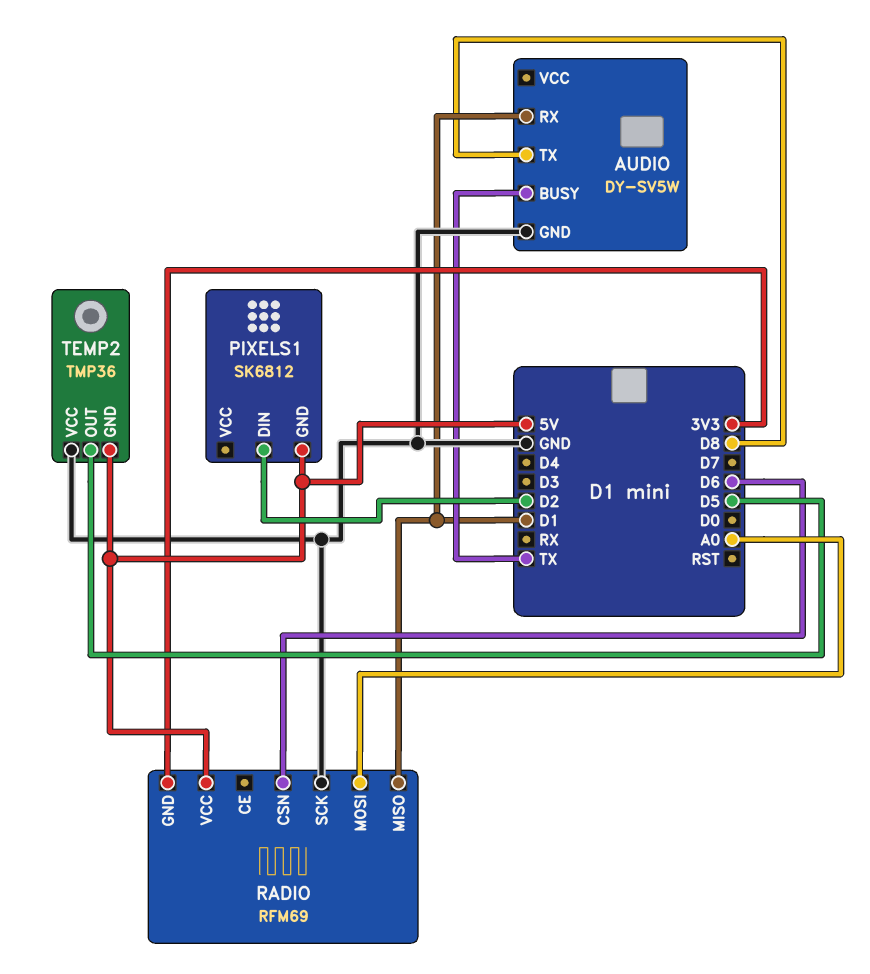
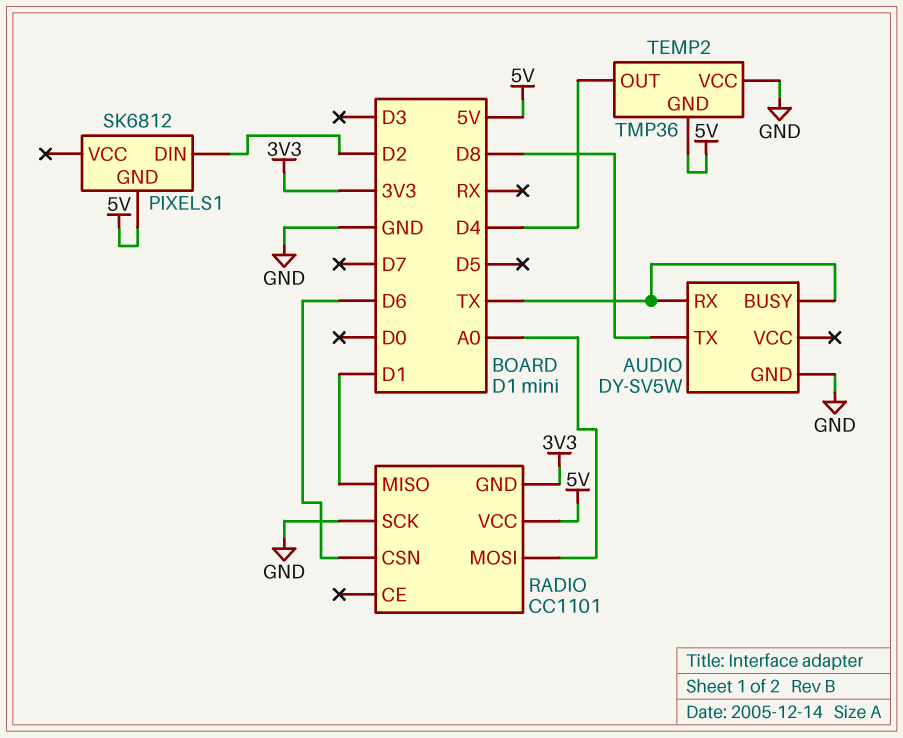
AUDIO pin RX: D1 -> TX
RADIO: RFM69 -> CC1101
TEMP2 pin OUT: D5 -> D4

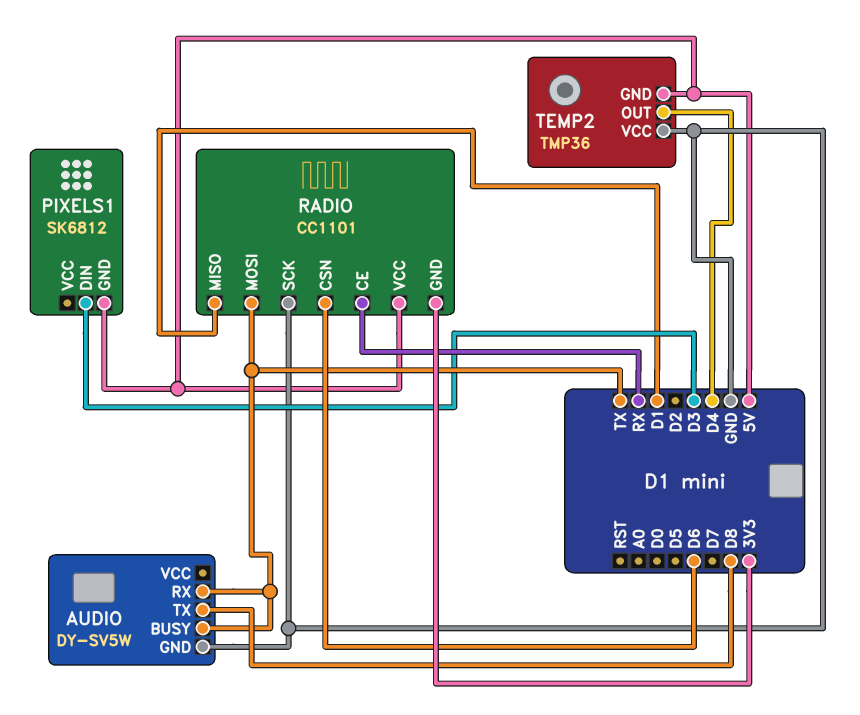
PIXELS1 pin DIN: D2 -> D3
RADIO pin CE: none -> RX
RADIO pin MOSI: A0 -> TX

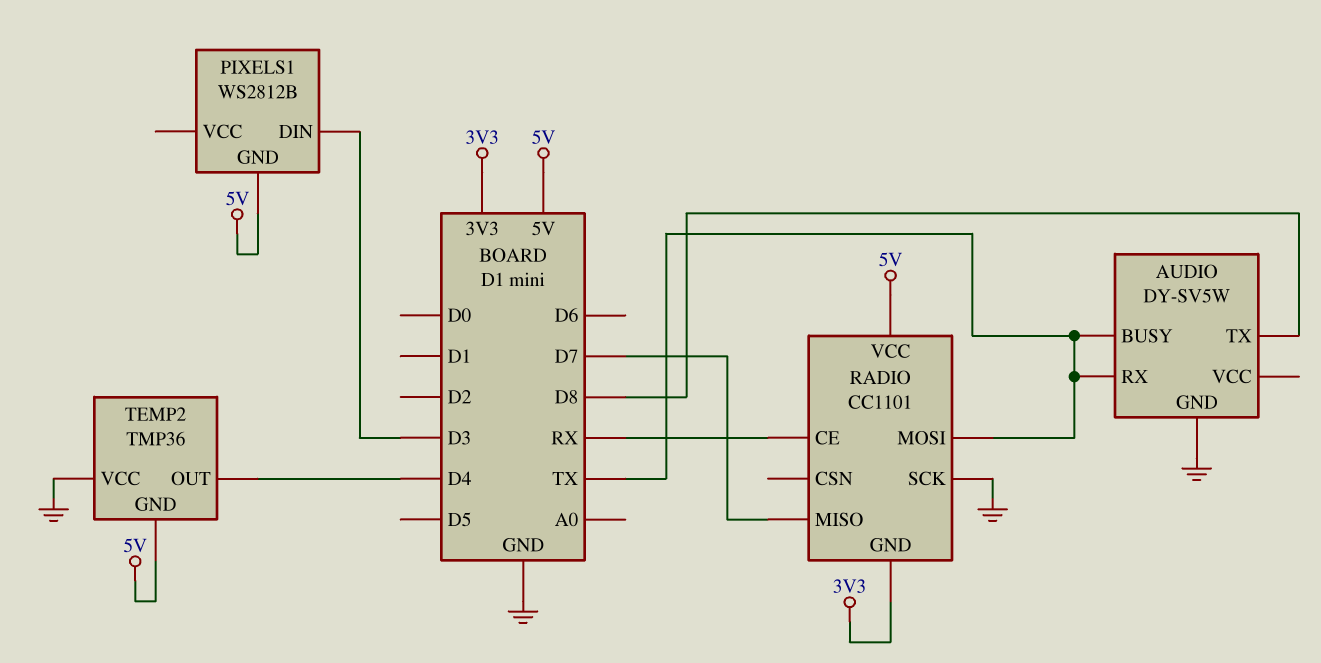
PIXELS1: SK6812 -> WS2812B
RADIO pin CSN: D6 -> none
RADIO pin MISO: D1 -> D7

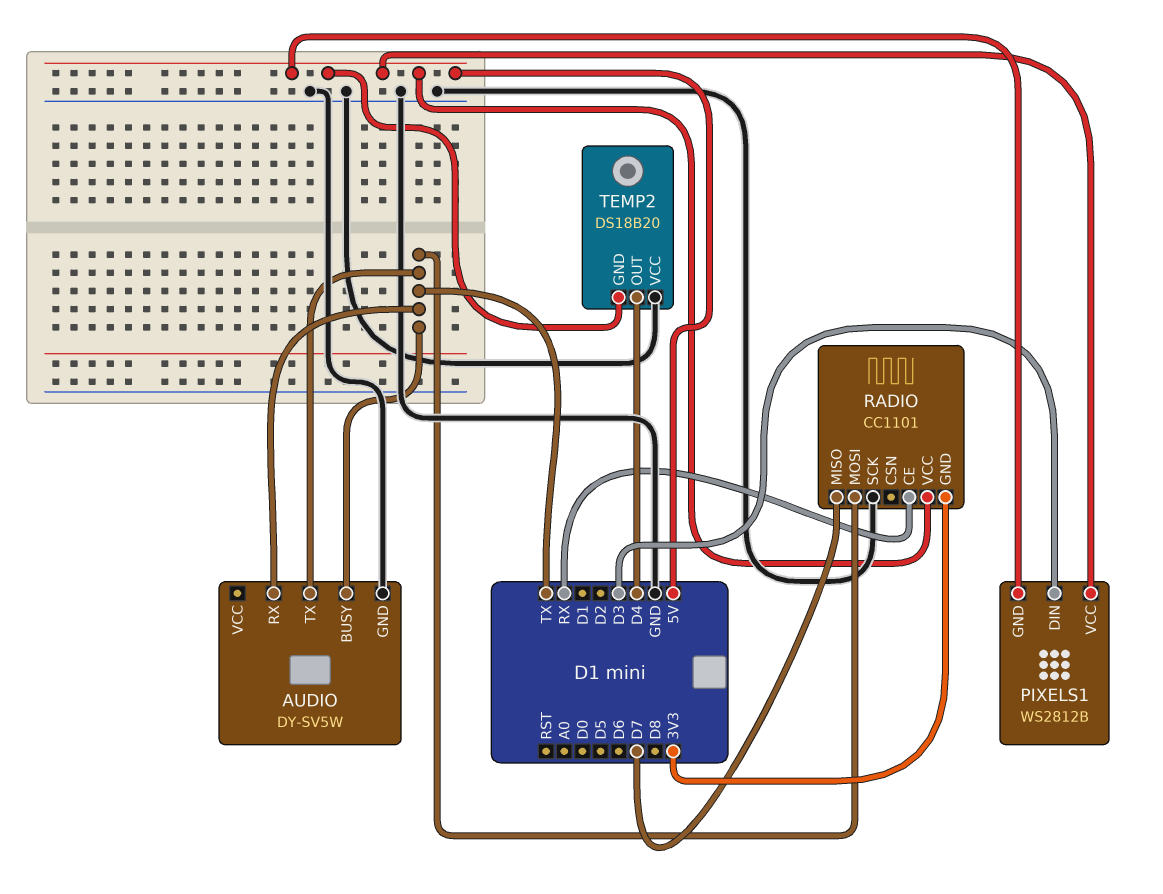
AUDIO pin TX: D8 -> TX
PIXELS1 pin VCC: none -> 5V
TEMP2: TMP36 -> DS18B20

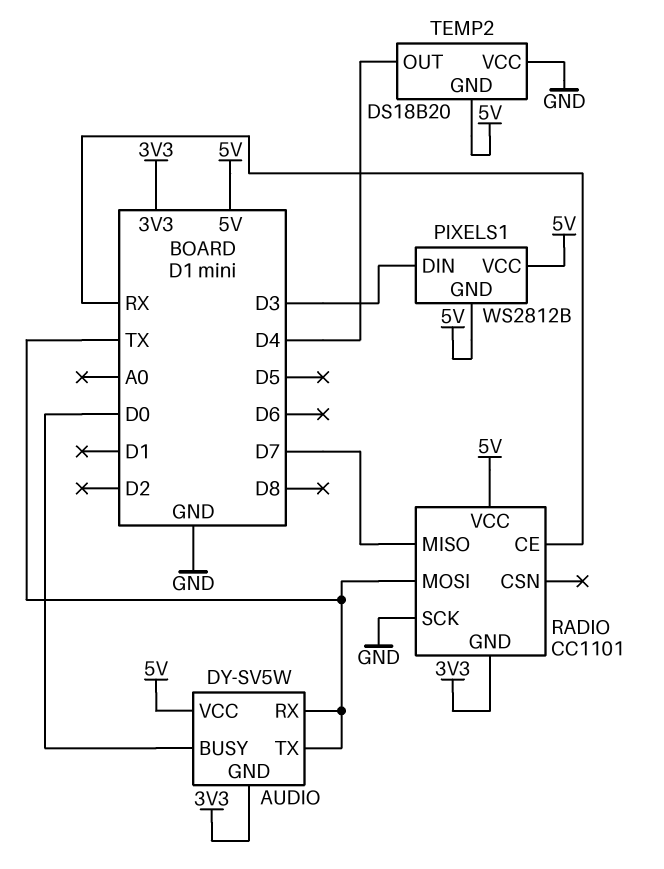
AUDIO pin BUSY: TX -> D0
AUDIO pin GND: GND -> 3V3
AUDIO pin VCC: none -> 5V

